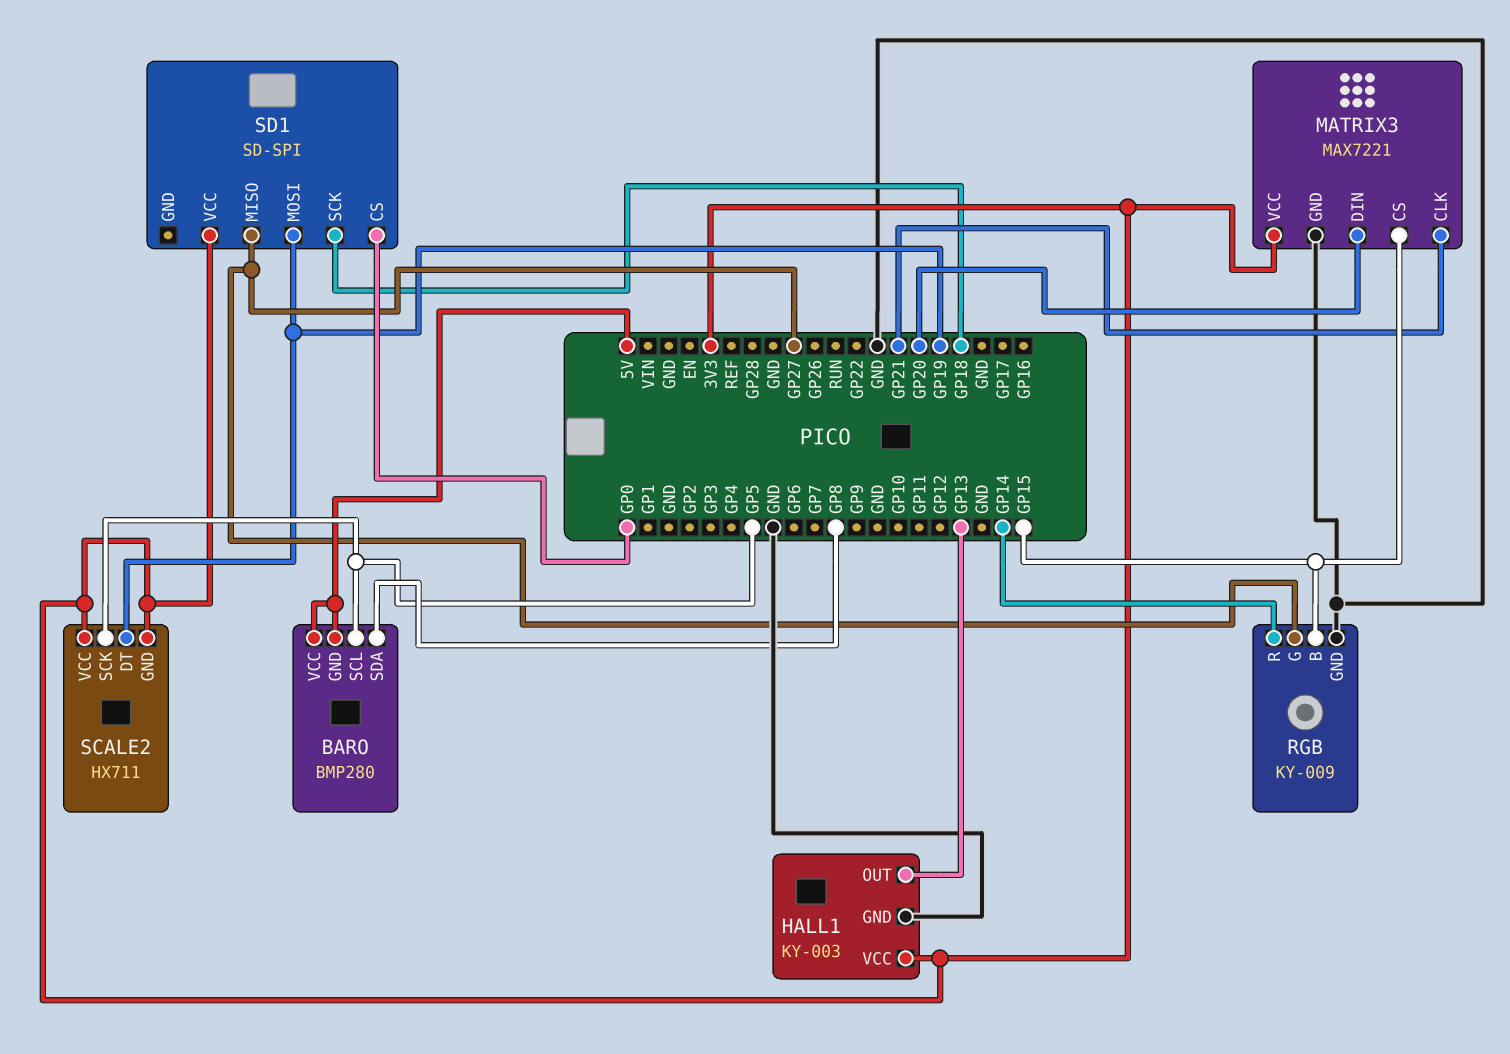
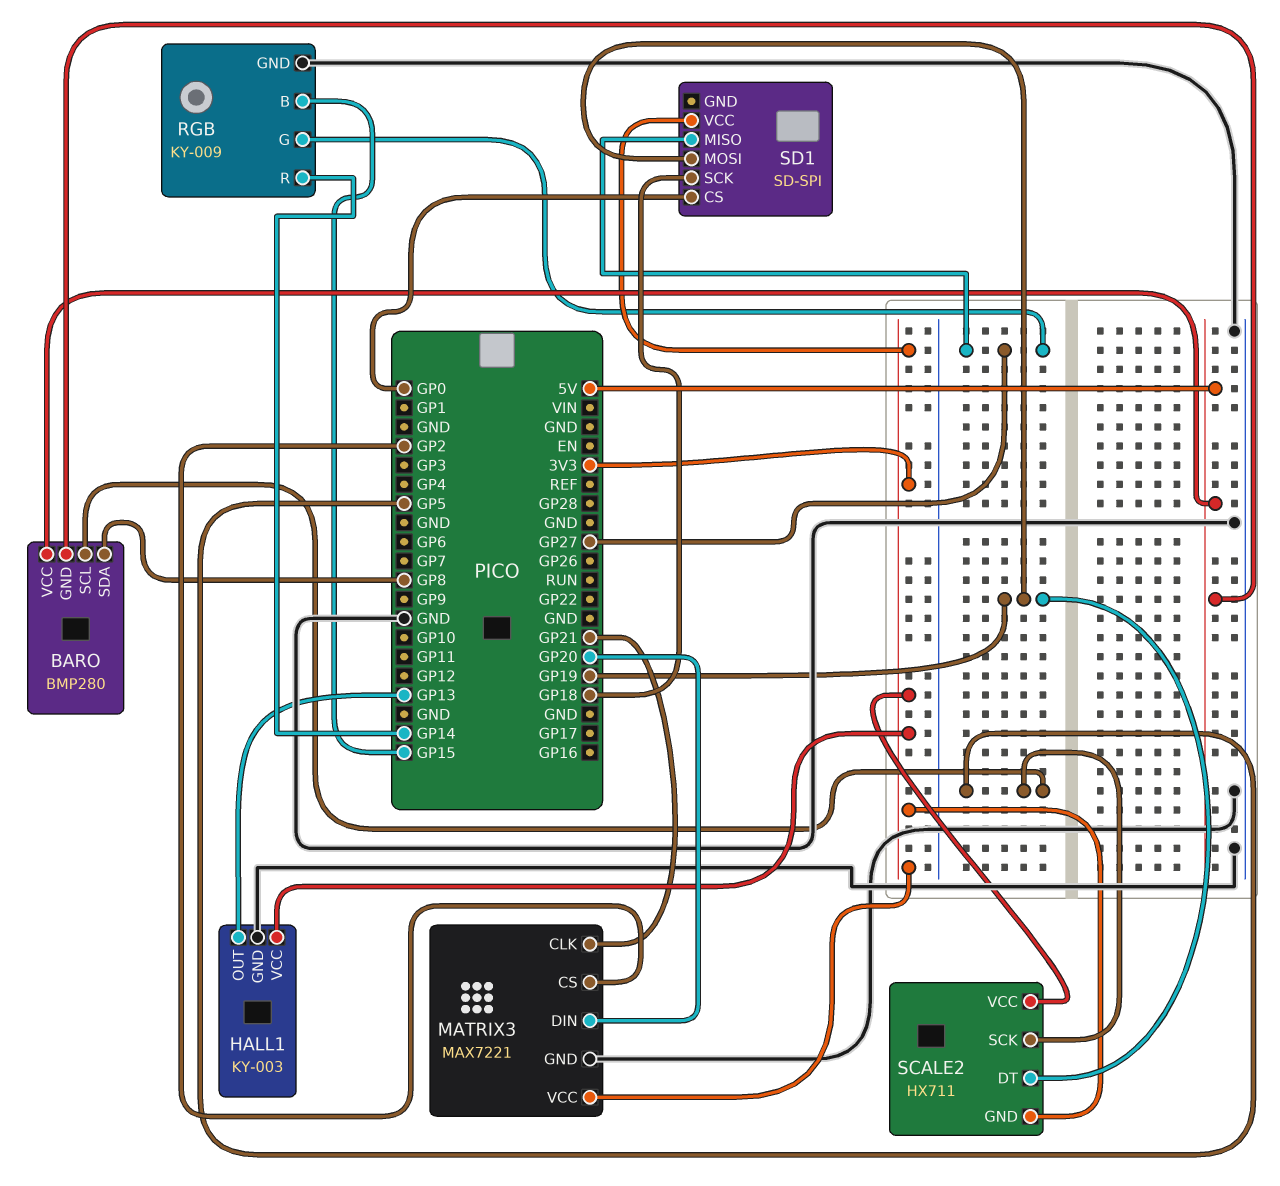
MATRIX3 pin CS: GP15 -> GP2

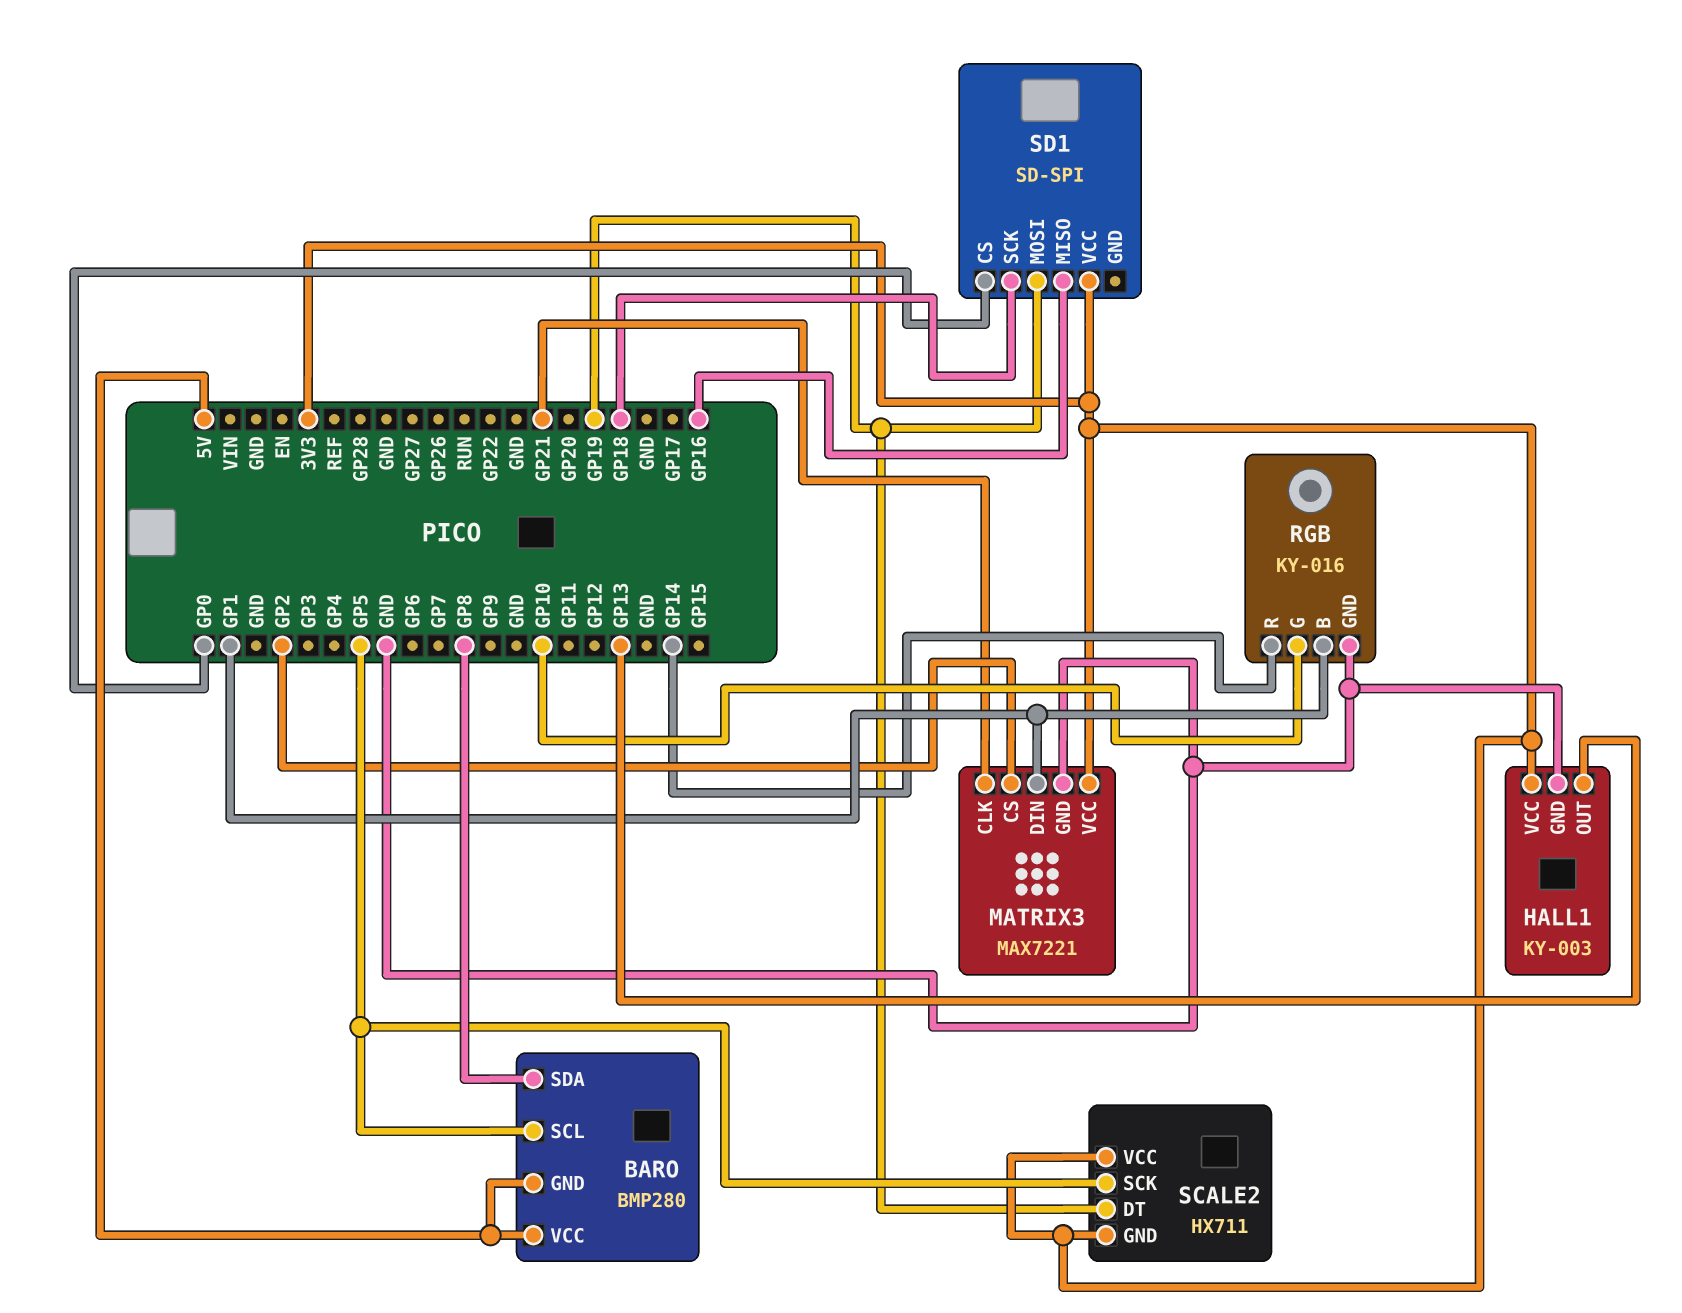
MATRIX3 pin DIN: GP20 -> GP1
RGB: KY-009 -> KY-016
RGB pin B: GP15 -> GP1
RGB pin G: GP27 -> GP10
SD1 pin MISO: GP27 -> GP16

